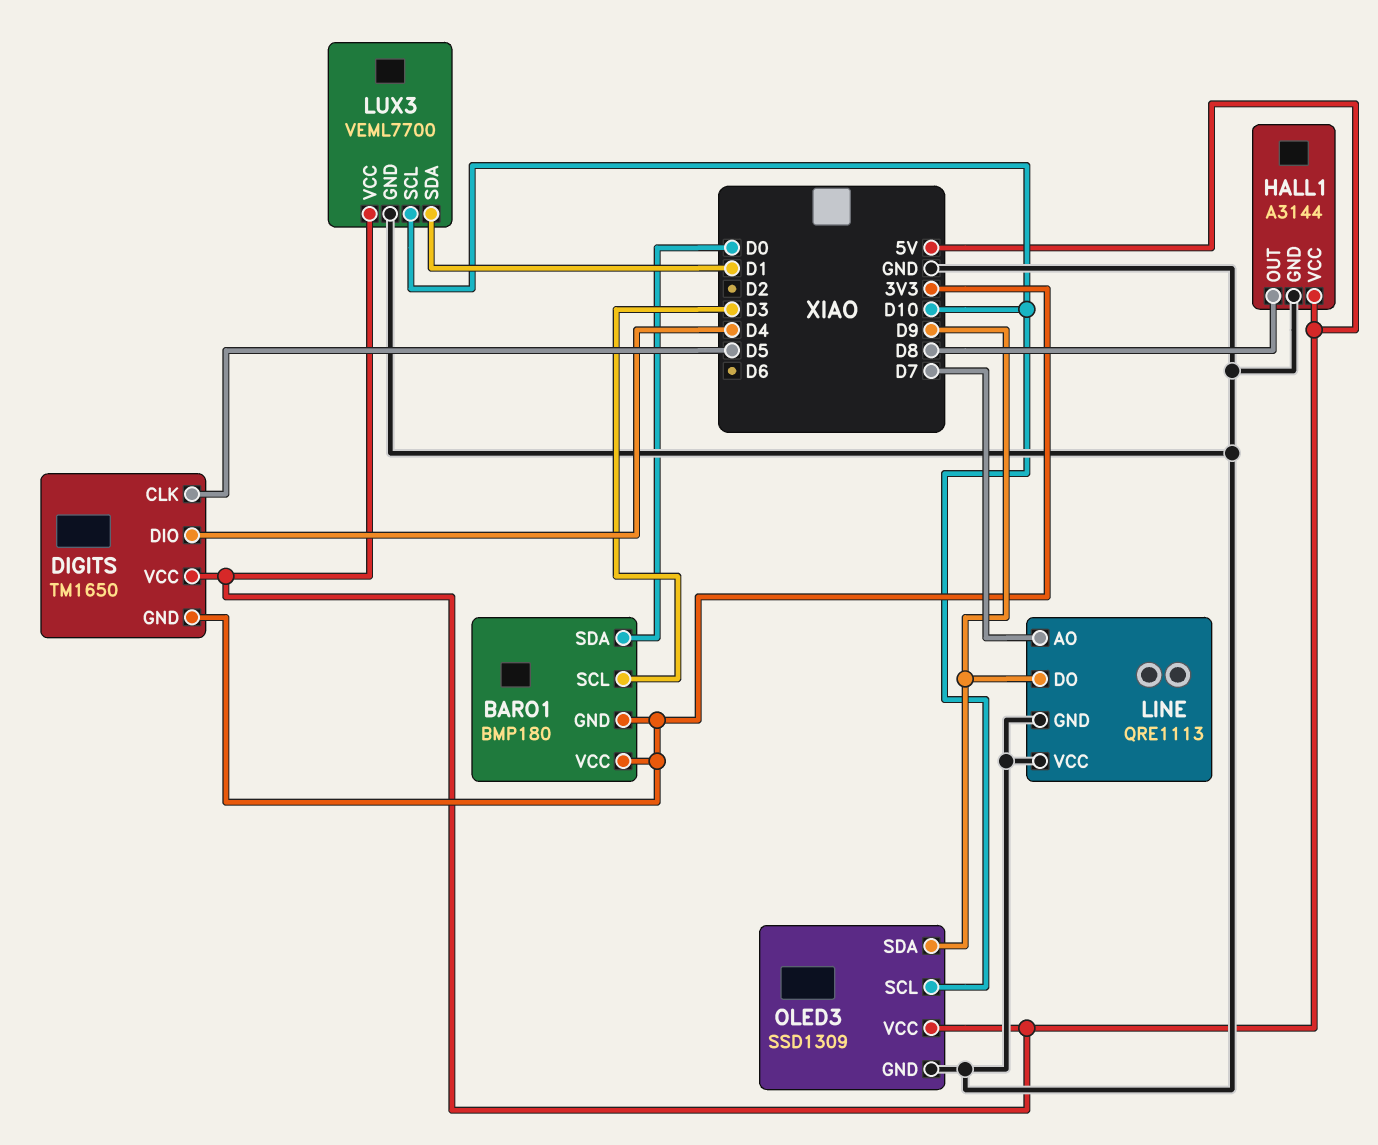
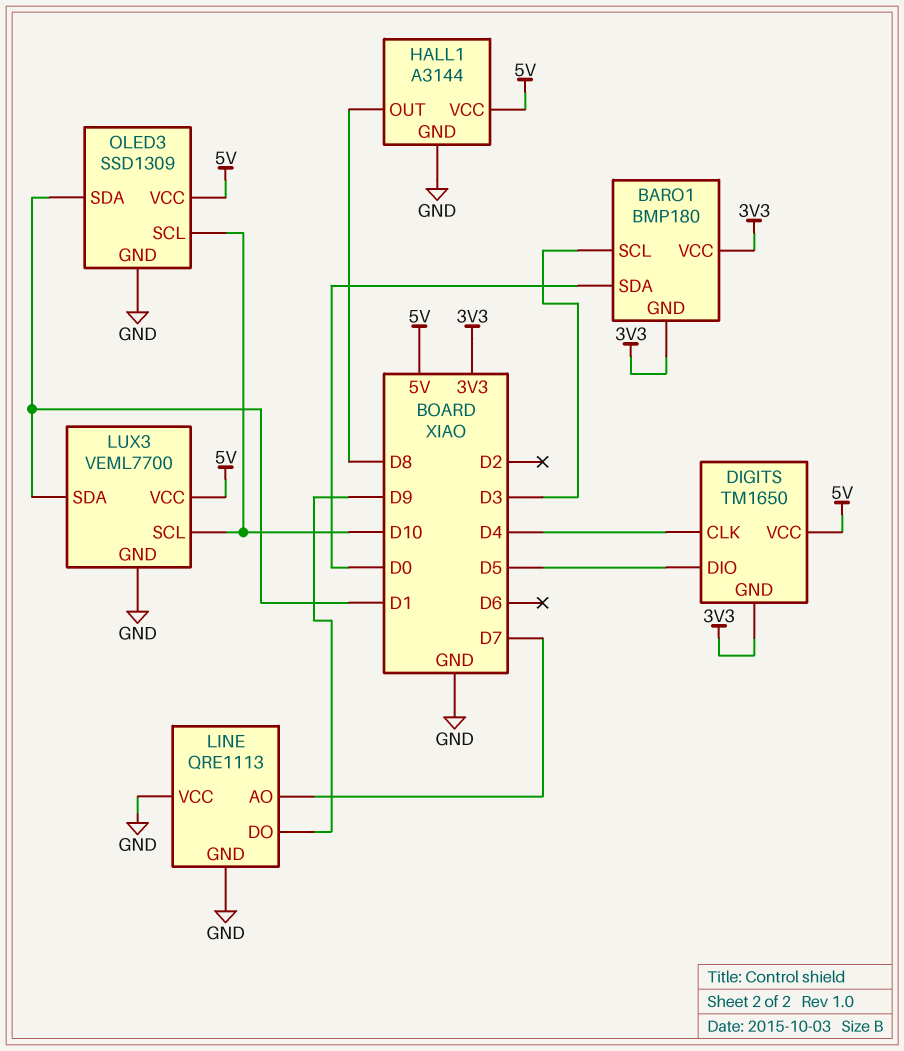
DIGITS pin CLK: D5 -> D4
DIGITS pin DIO: D4 -> D5
OLED3 pin SDA: D9 -> D1

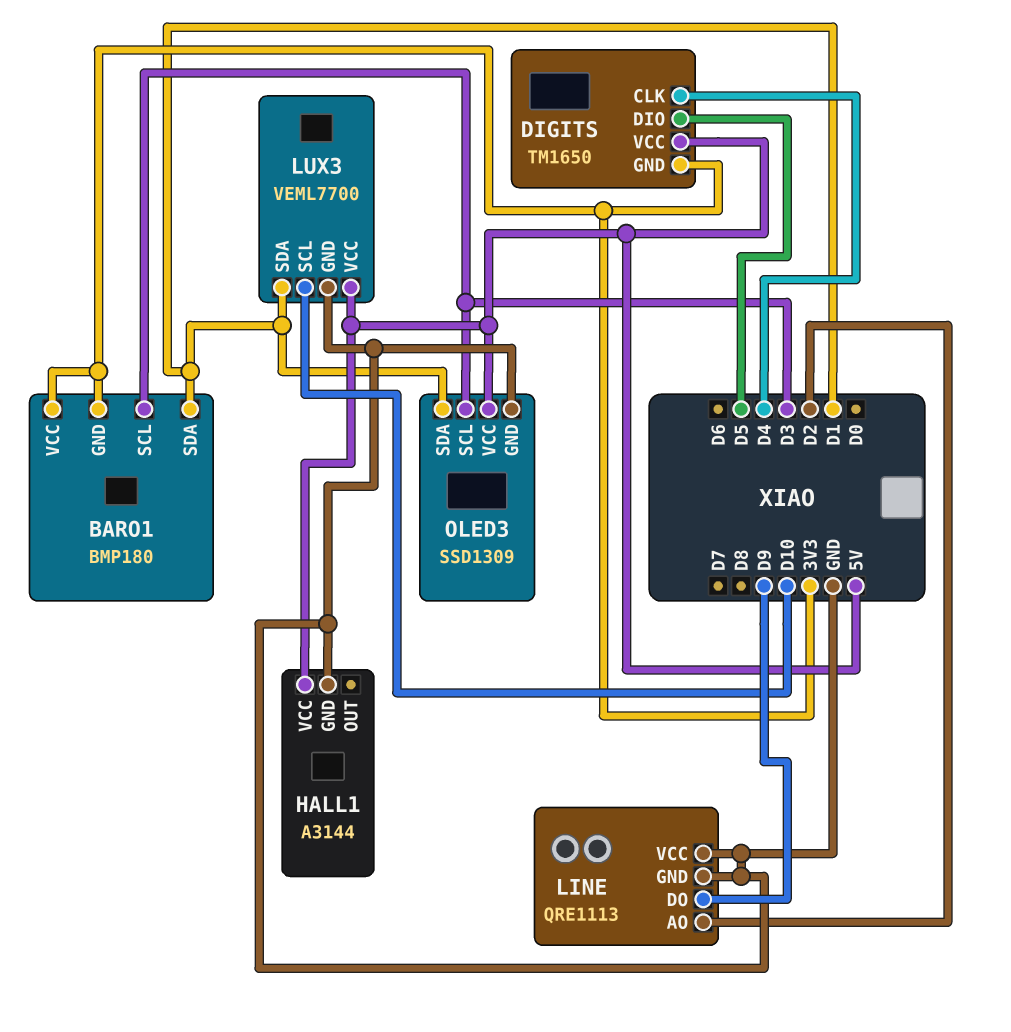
BARO1 pin SDA: D0 -> D1
HALL1 pin OUT: D8 -> none
LINE pin AO: D7 -> D2
OLED3 pin SCL: D10 -> D3

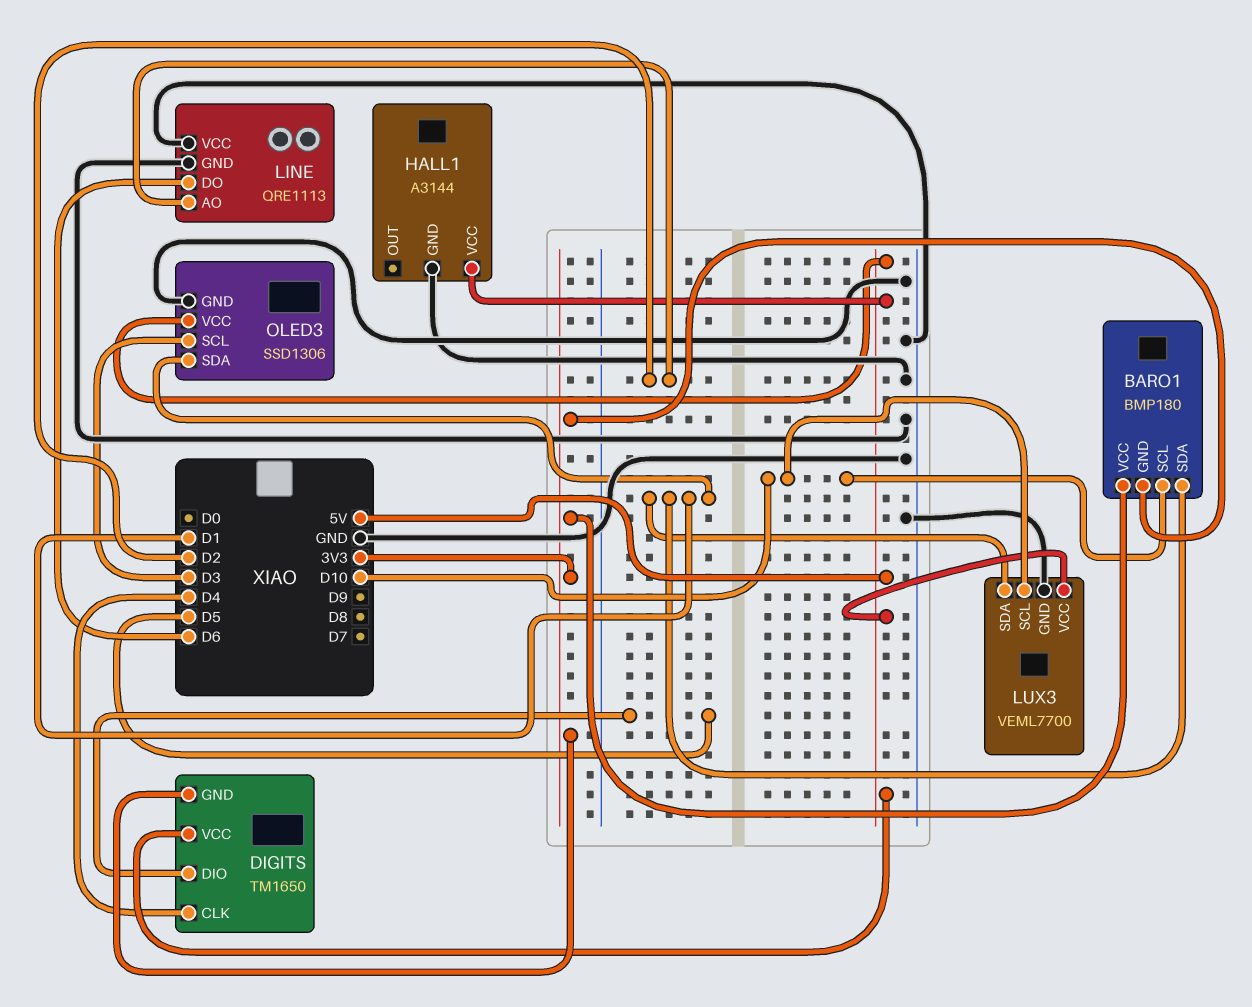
BARO1 pin SCL: D3 -> D10
LINE pin DO: D9 -> D6
OLED3: SSD1309 -> SSD1306

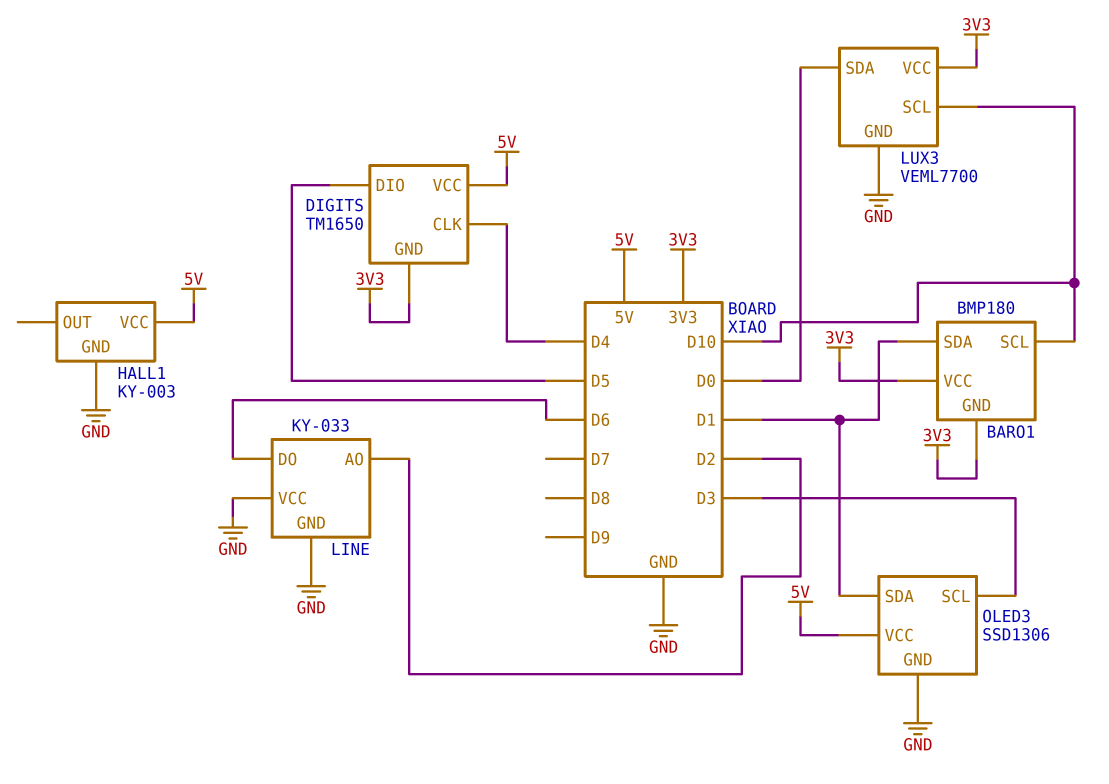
HALL1: A3144 -> KY-003
LINE: QRE1113 -> KY-033
LUX3 pin SDA: D1 -> D0
LUX3 pin VCC: 5V -> 3V3

